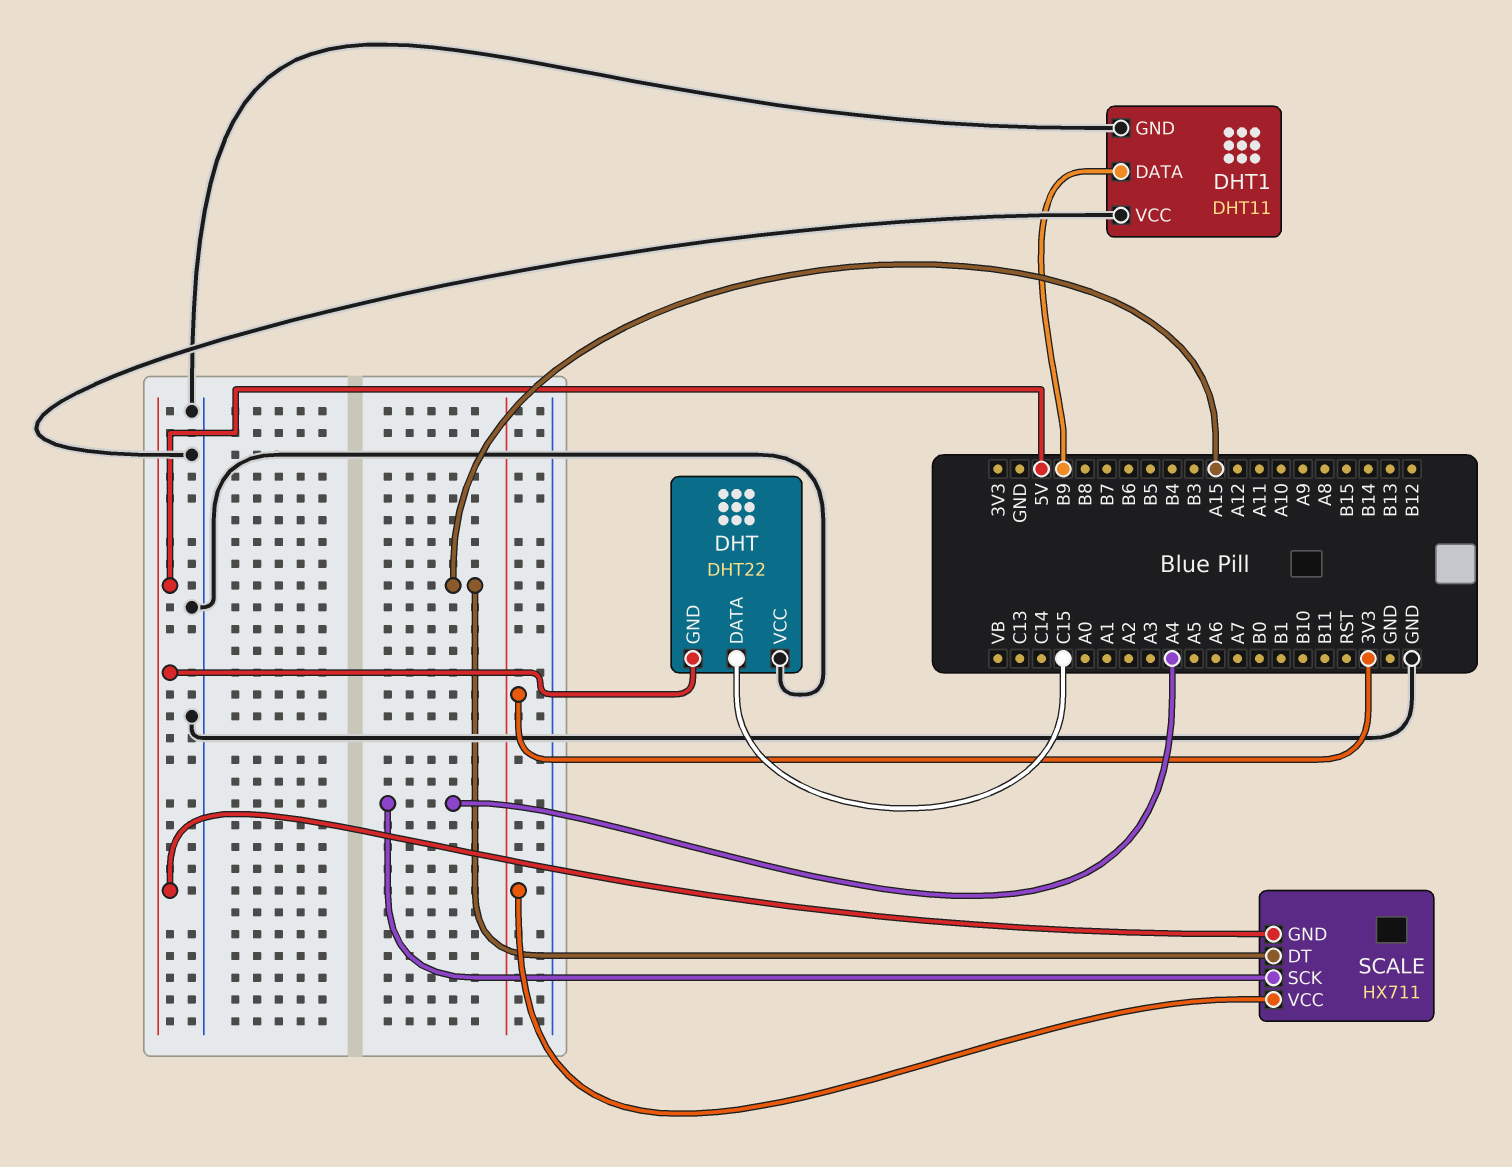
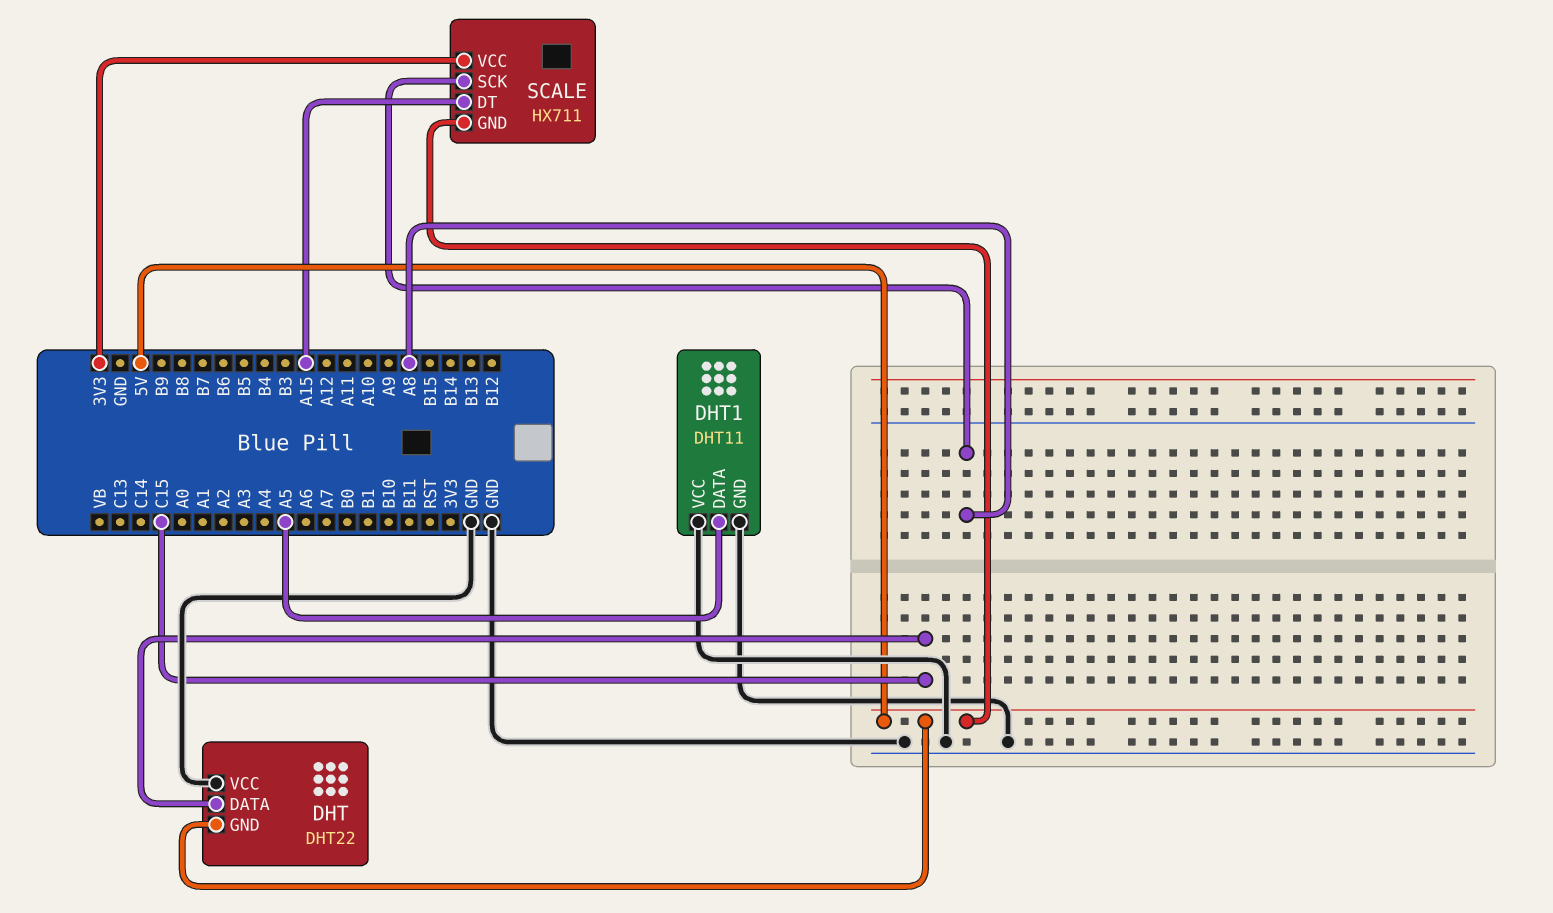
DHT1 pin DATA: B9 -> A5
SCALE pin SCK: A4 -> A8

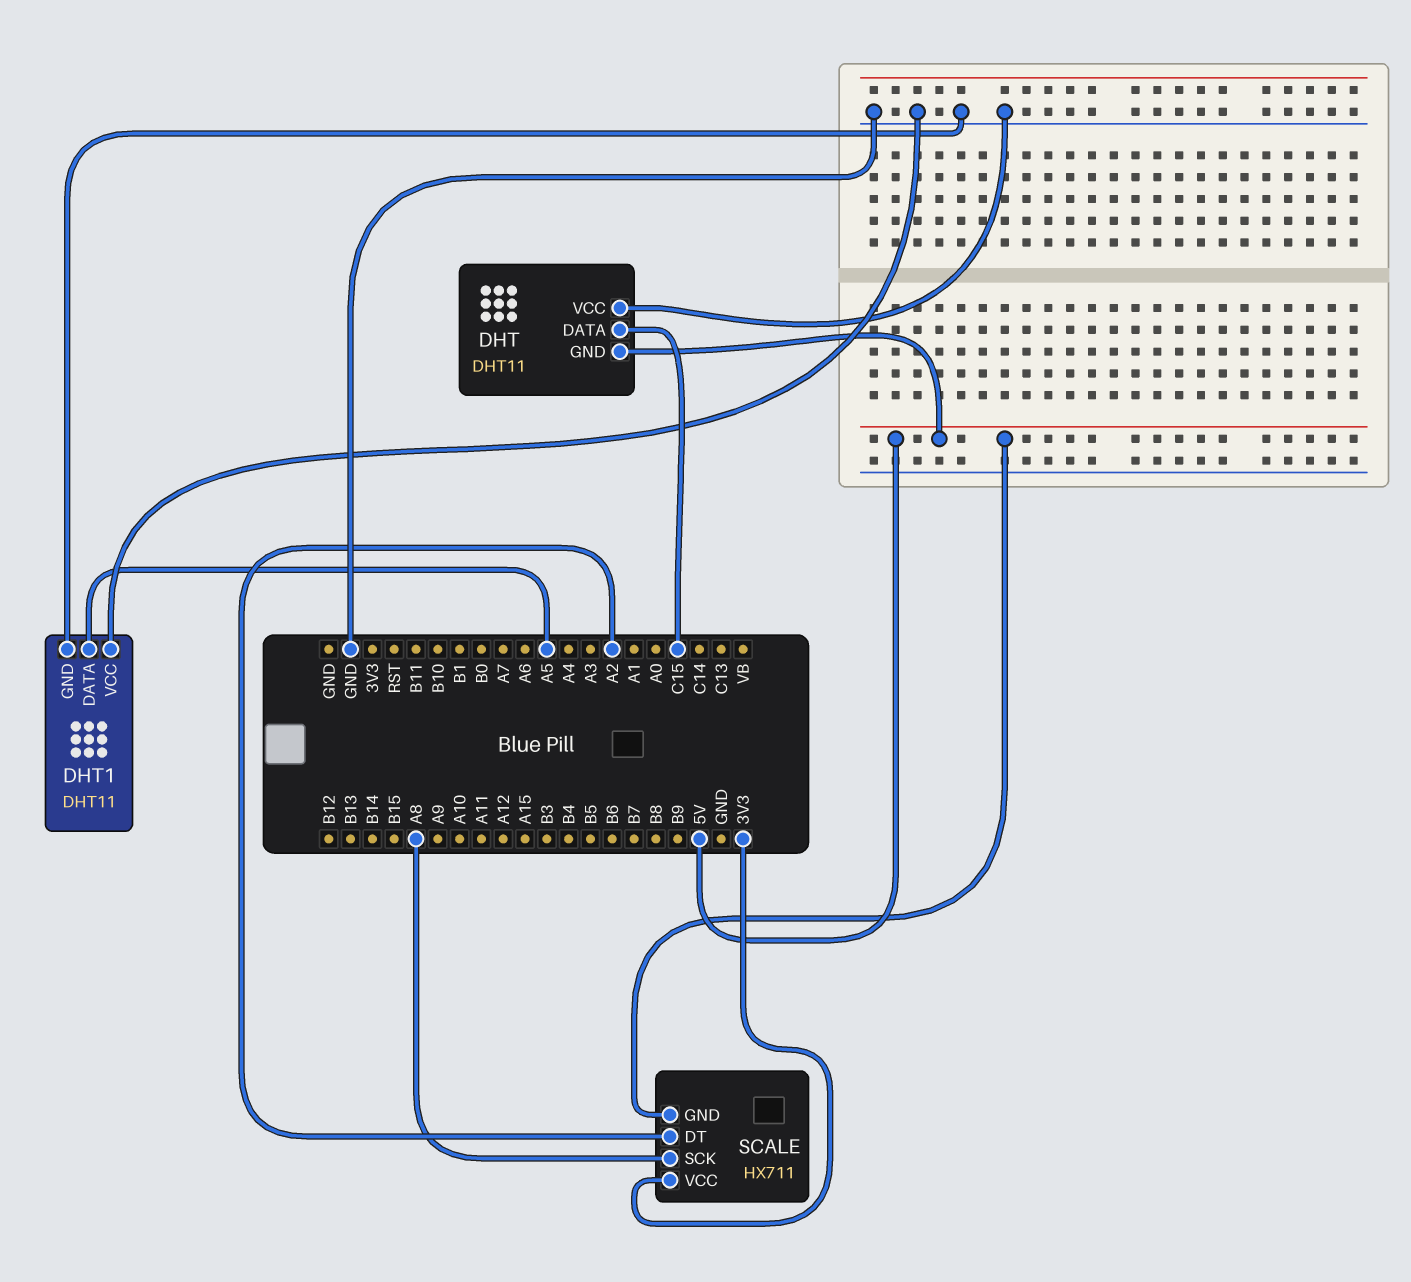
DHT: DHT22 -> DHT11
SCALE pin DT: A15 -> A2

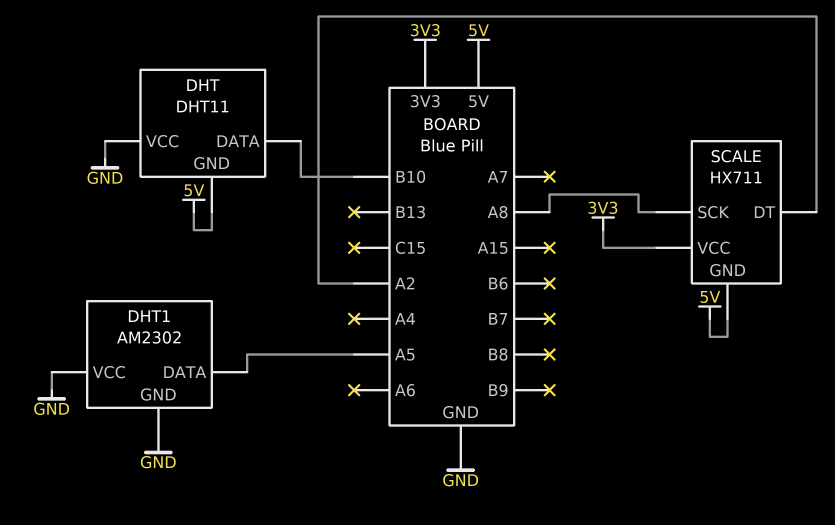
DHT pin DATA: C15 -> B10
DHT1: DHT11 -> AM2302

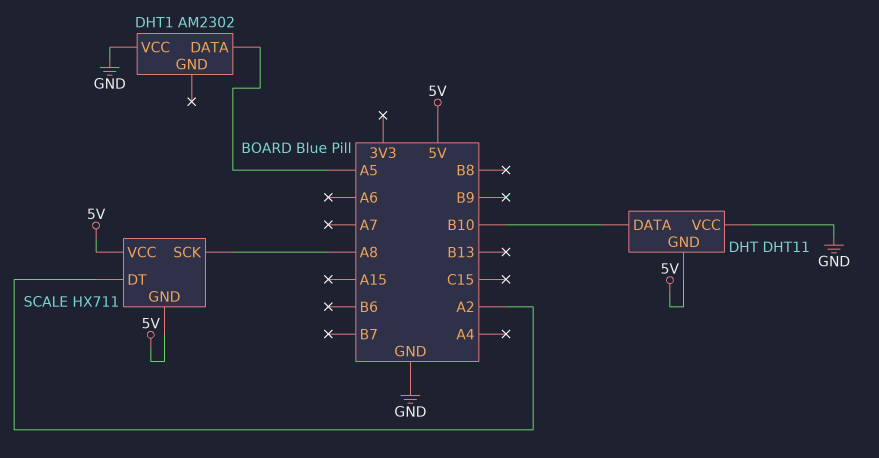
DHT1 pin GND: GND -> none
SCALE pin VCC: 3V3 -> 5V

